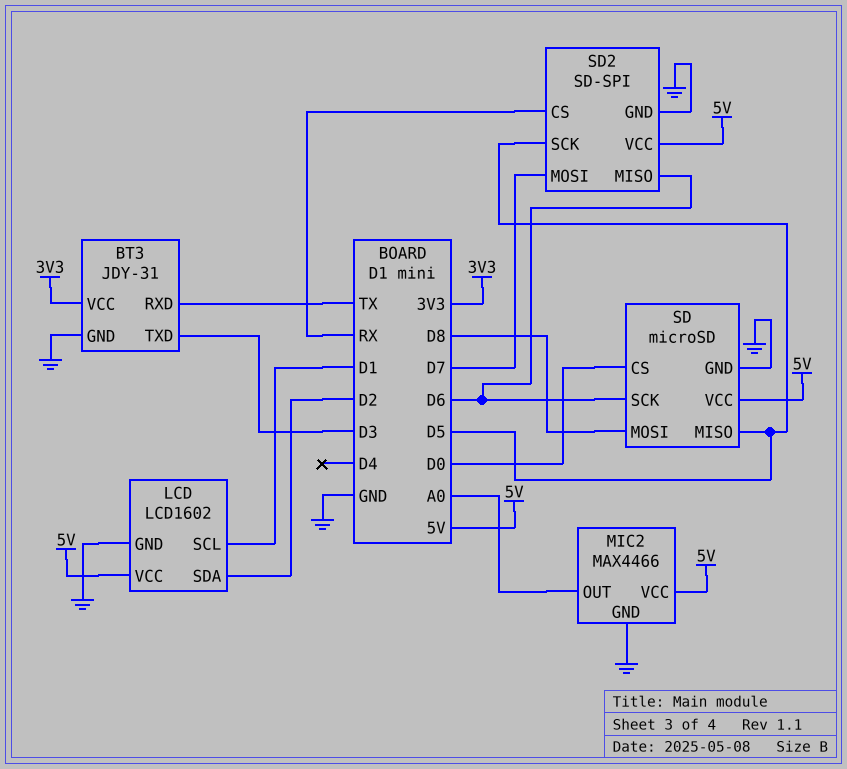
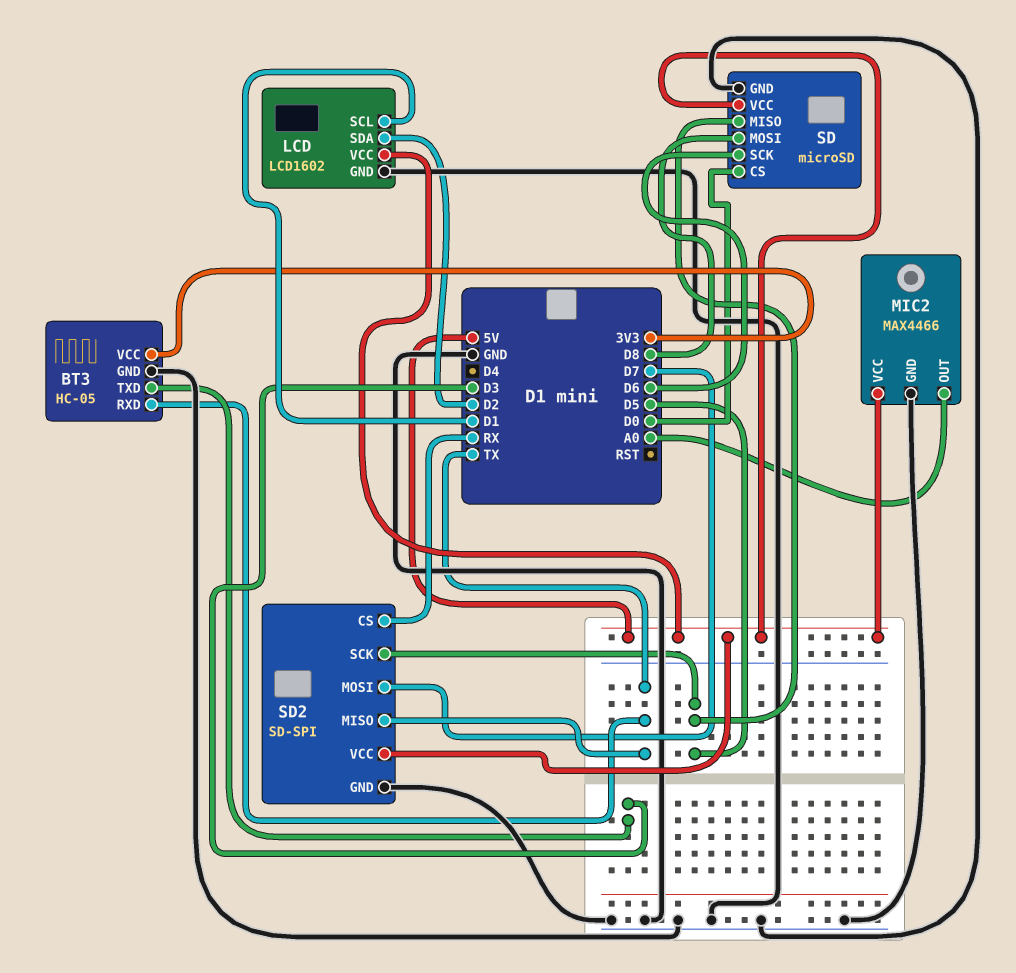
BT3: JDY-31 -> HC-05
SD2 pin MISO: D6 -> TX

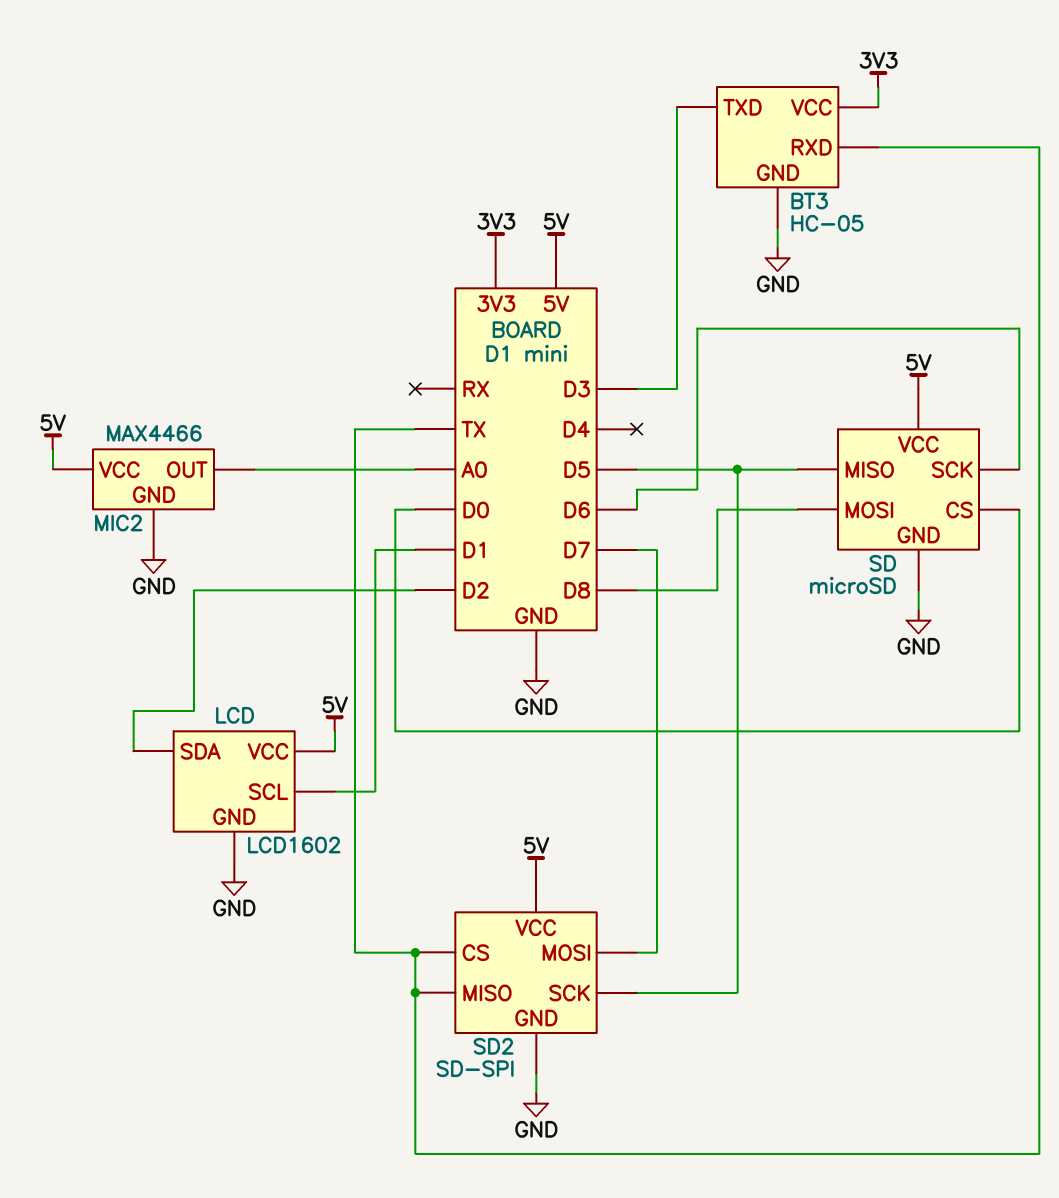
SD2 pin CS: RX -> TX

